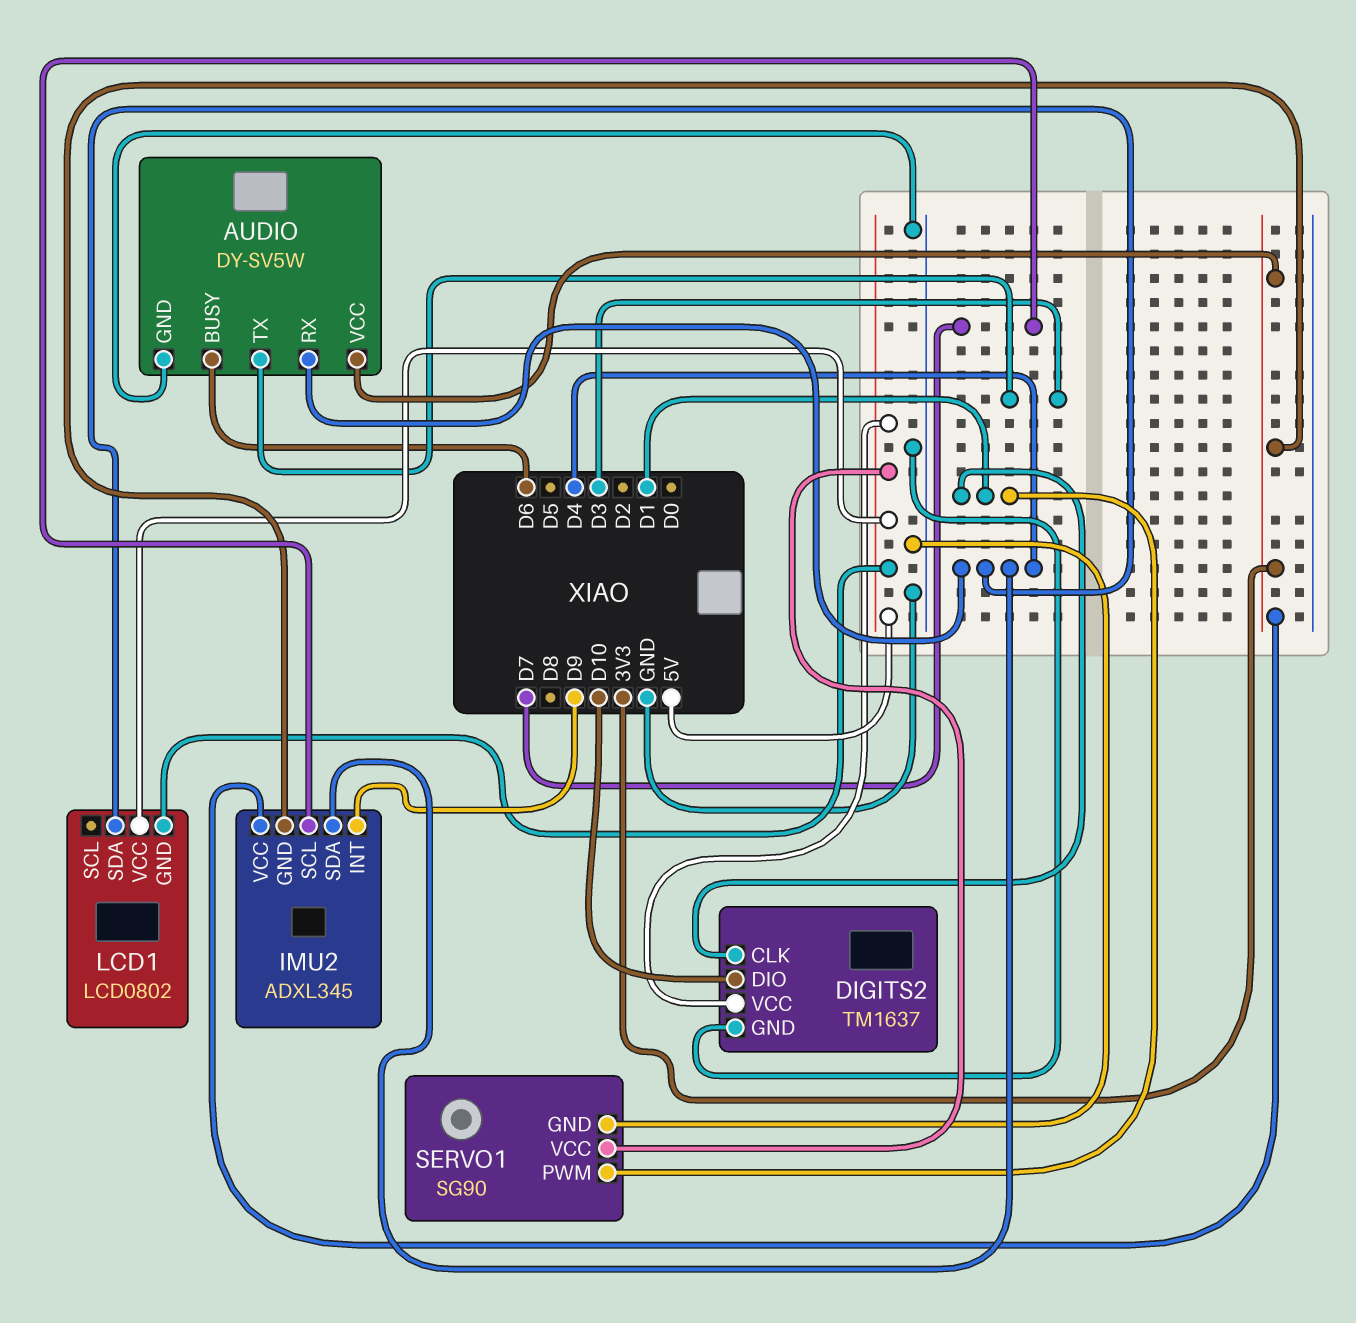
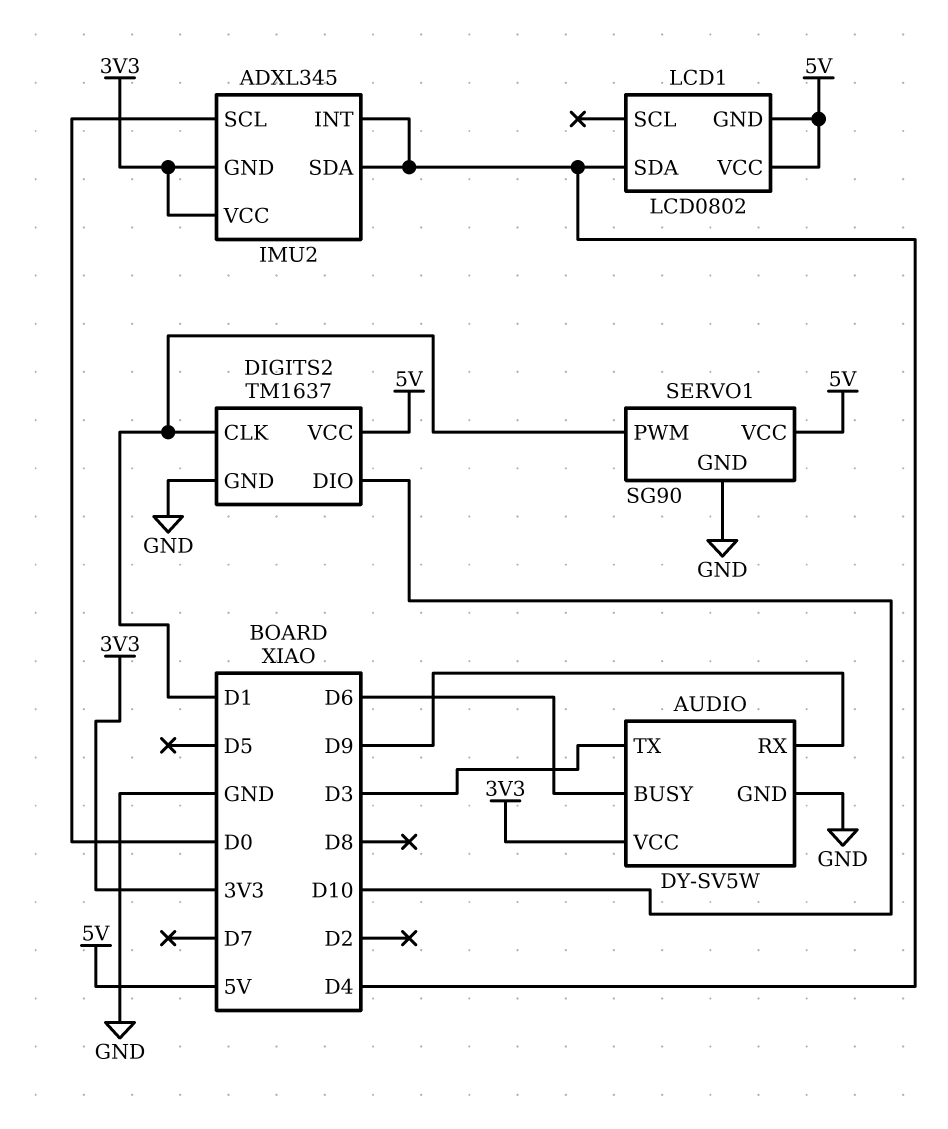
AUDIO pin RX: D4 -> D9
IMU2 pin INT: D9 -> D4
IMU2 pin SCL: D7 -> D0

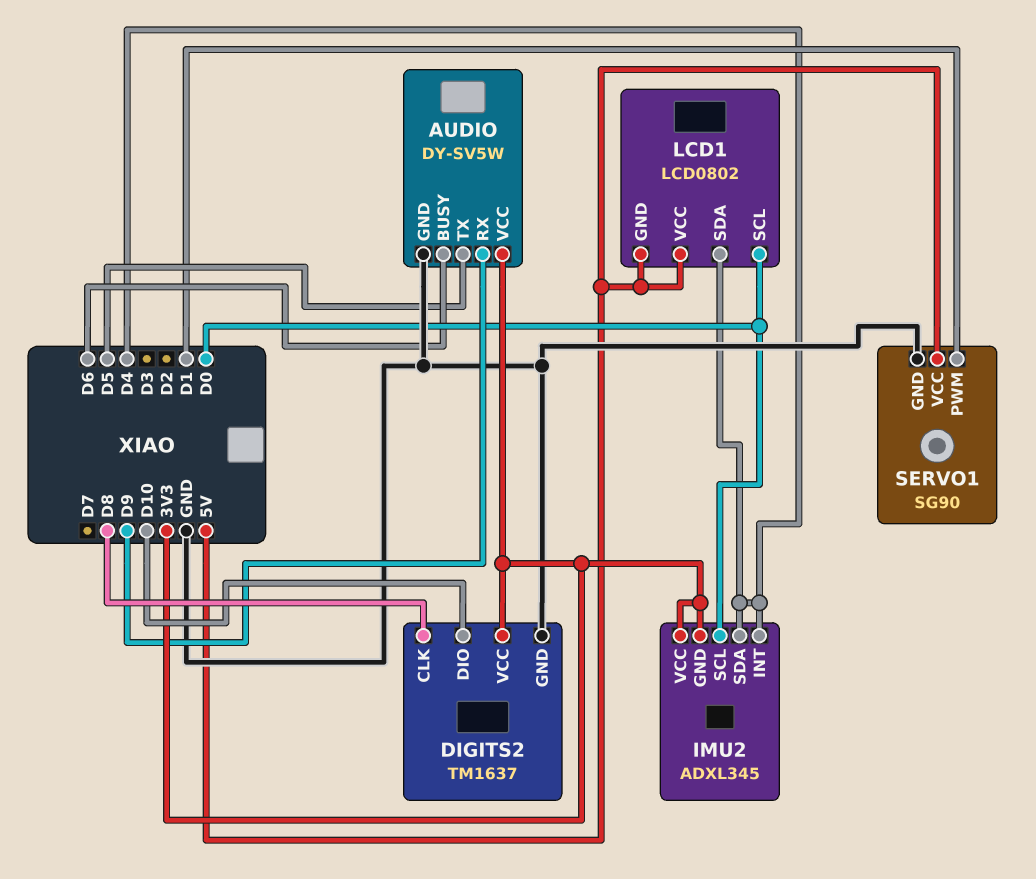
AUDIO pin TX: D3 -> D5
DIGITS2 pin CLK: D1 -> D8
DIGITS2 pin VCC: 5V -> 3V3
LCD1 pin SCL: none -> D0

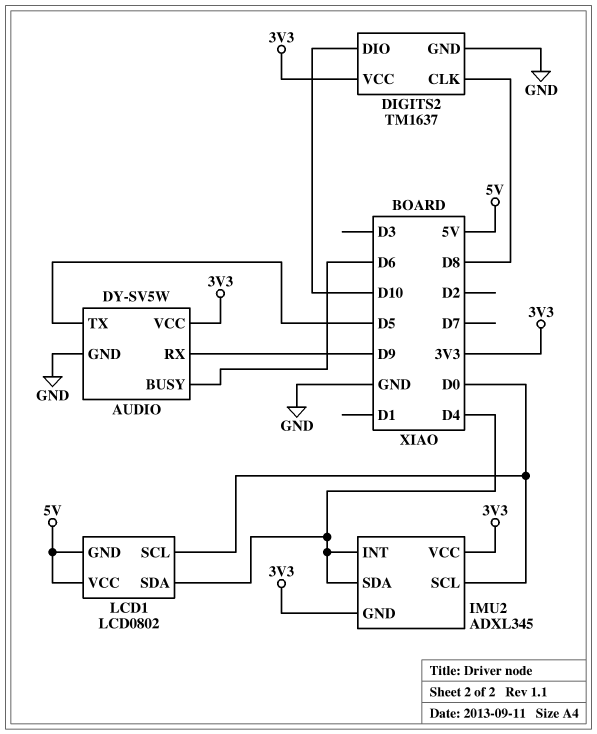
SERVO1: SG90 -> none
SERVO1 pin GND: GND -> none
SERVO1 pin PWM: D1 -> none
SERVO1 pin VCC: 5V -> none

